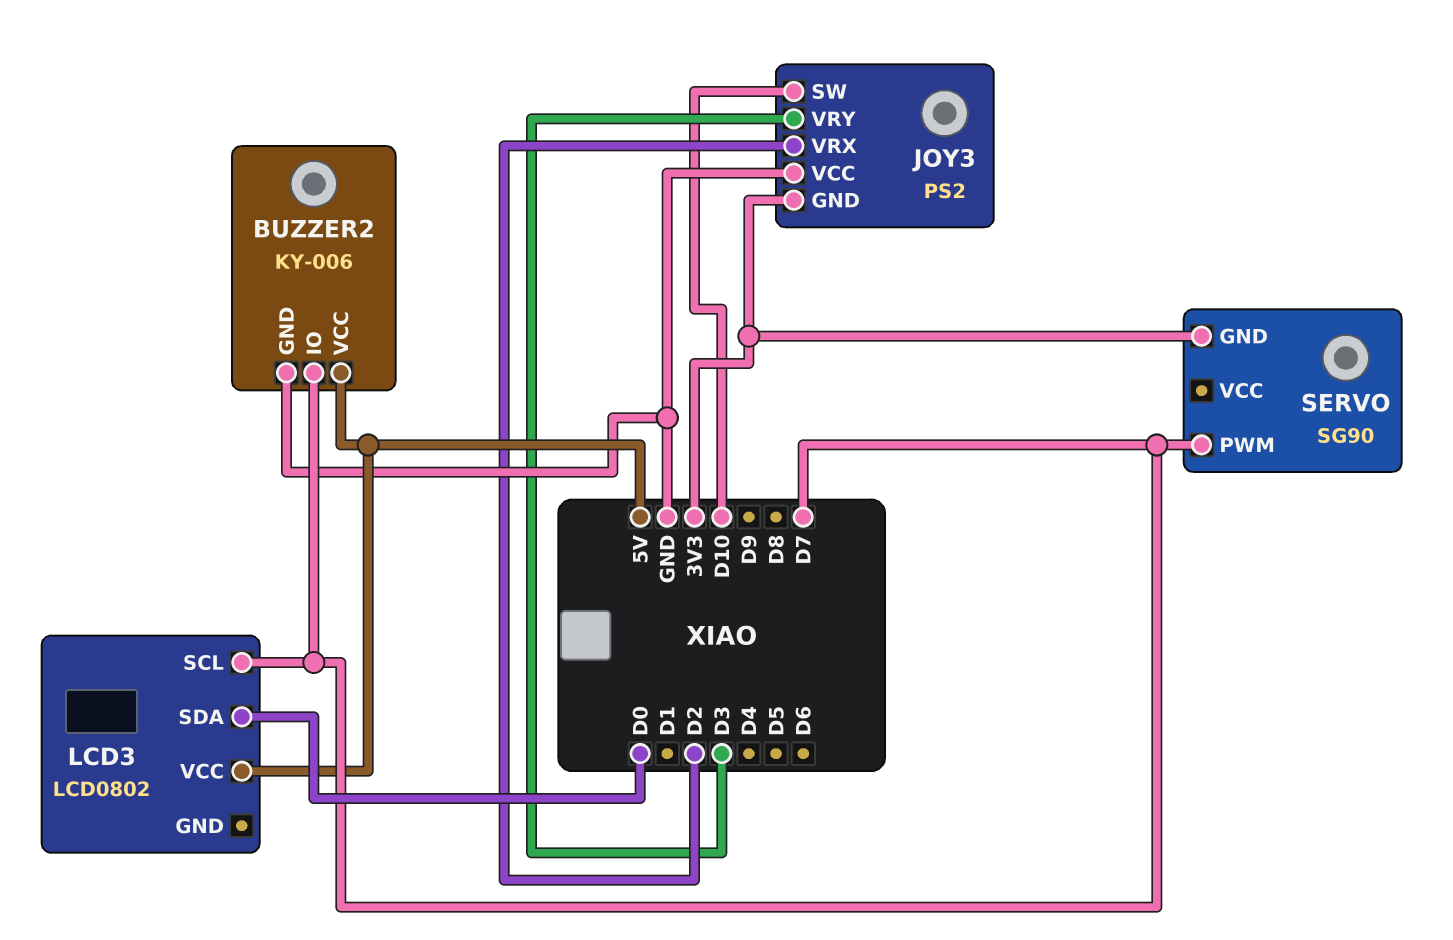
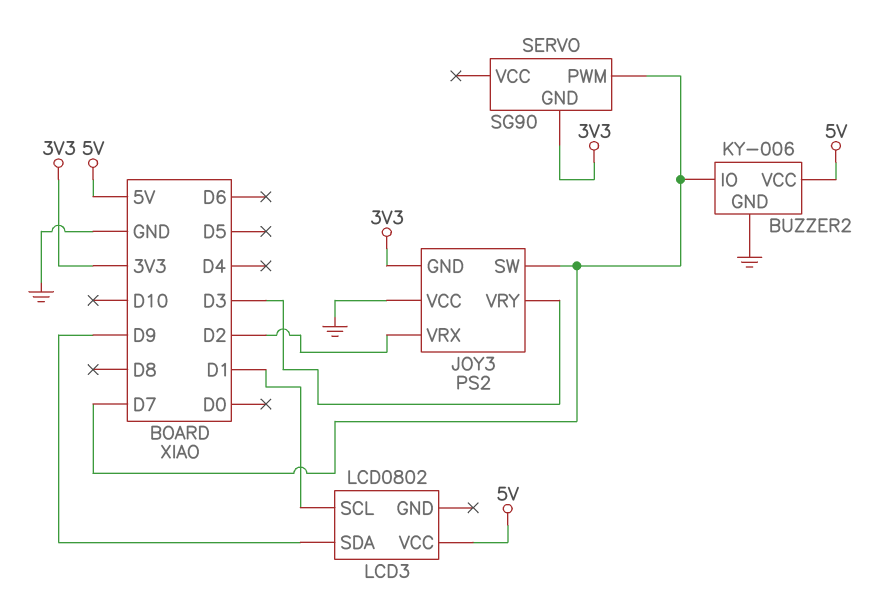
JOY3 pin SW: D10 -> D7
LCD3 pin SCL: D7 -> D1
LCD3 pin SDA: D0 -> D9

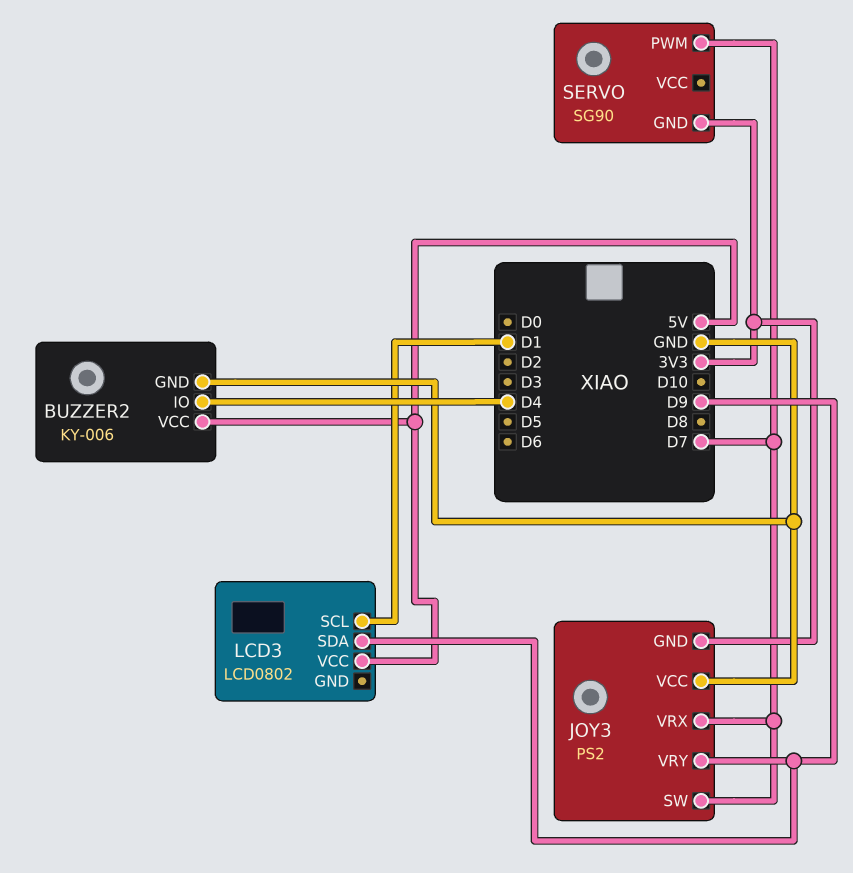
BUZZER2 pin IO: D7 -> D4
JOY3 pin VRX: D2 -> D7
JOY3 pin VRY: D3 -> D9

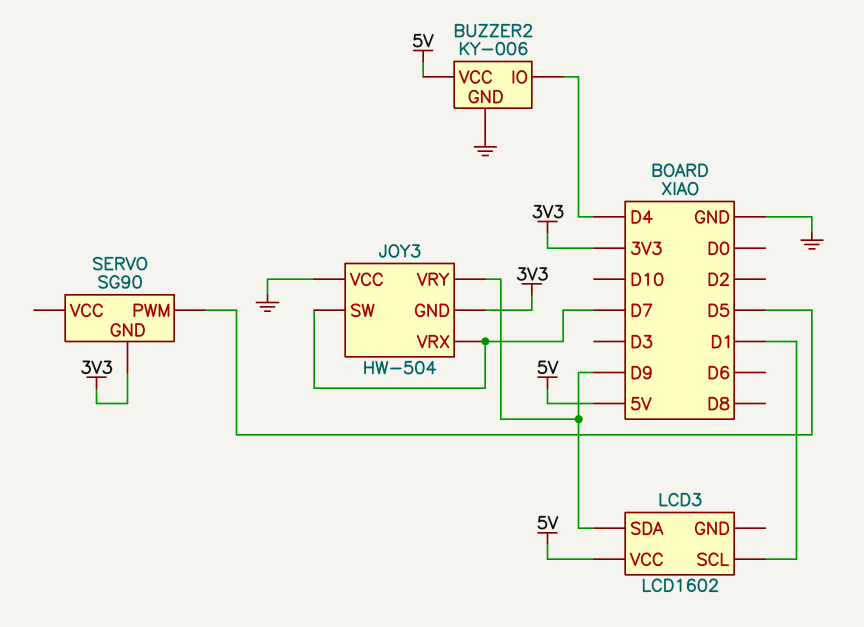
JOY3: PS2 -> HW-504
LCD3: LCD0802 -> LCD1602
SERVO pin PWM: D7 -> D5

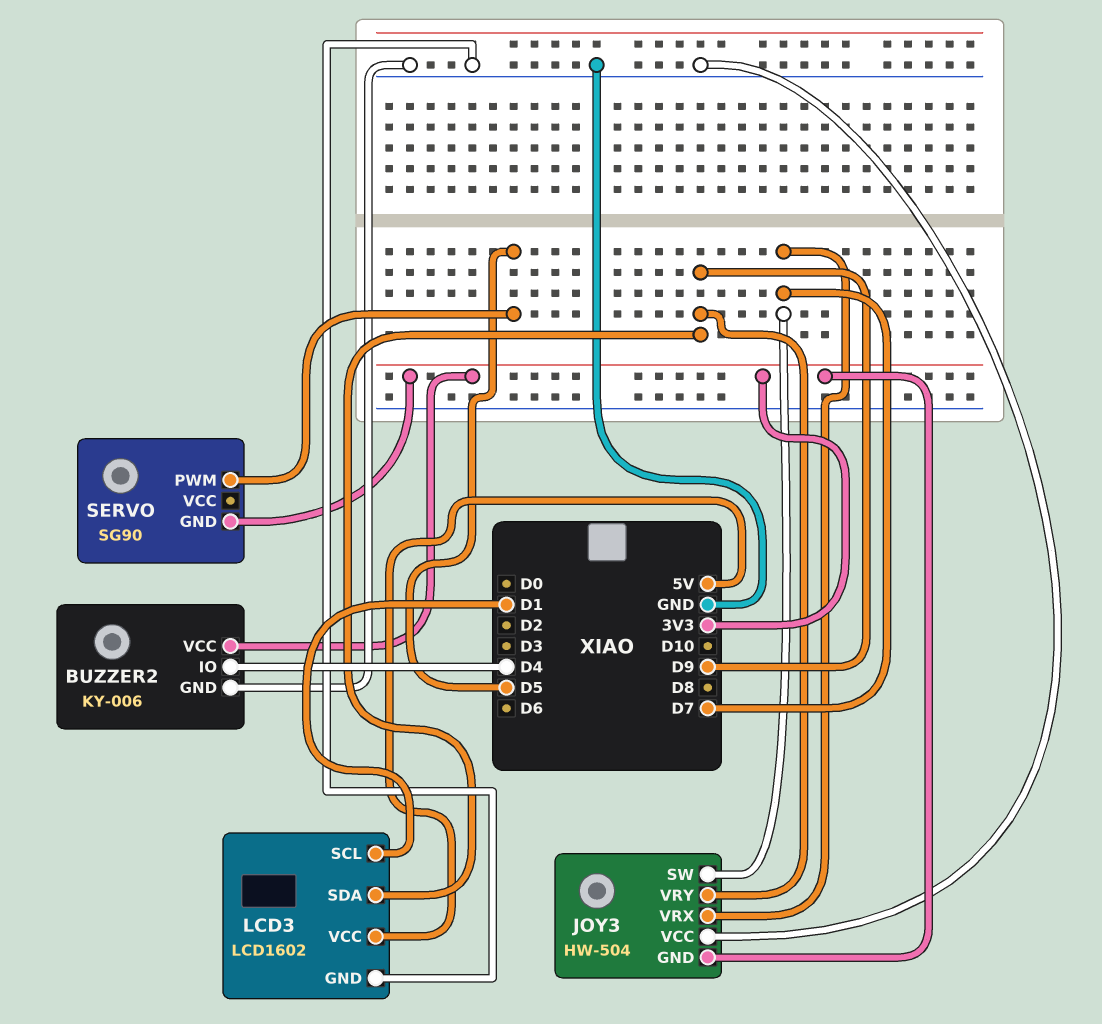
BUZZER2 pin VCC: 5V -> 3V3
LCD3 pin GND: none -> GND

